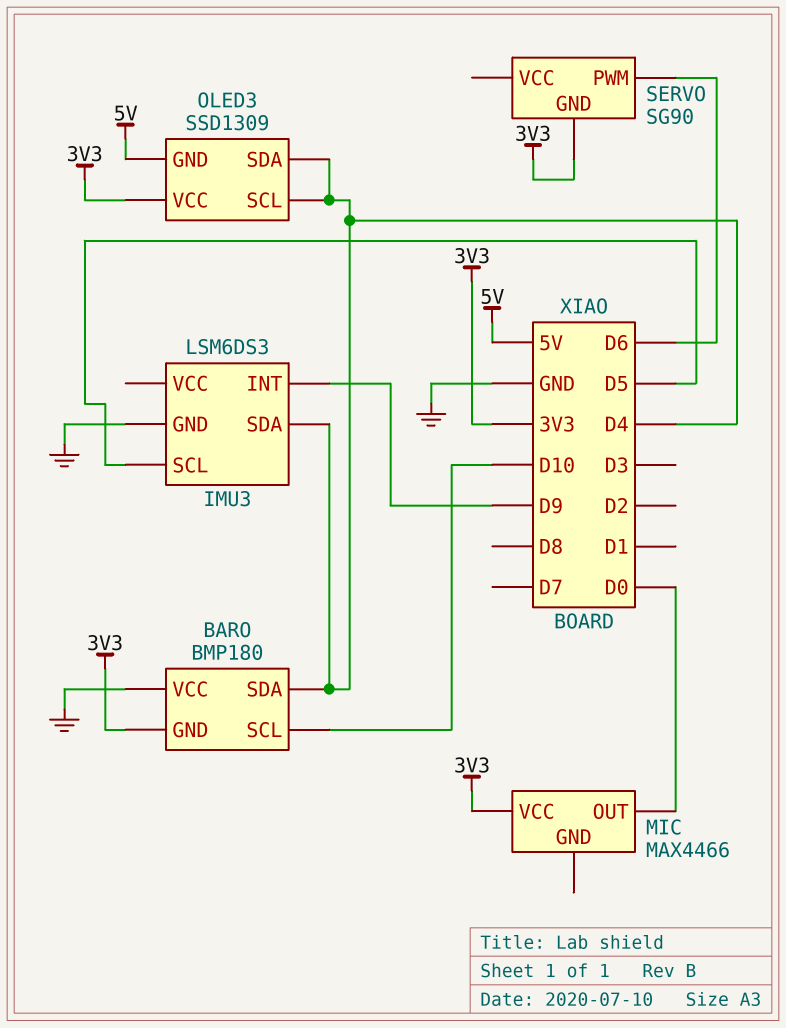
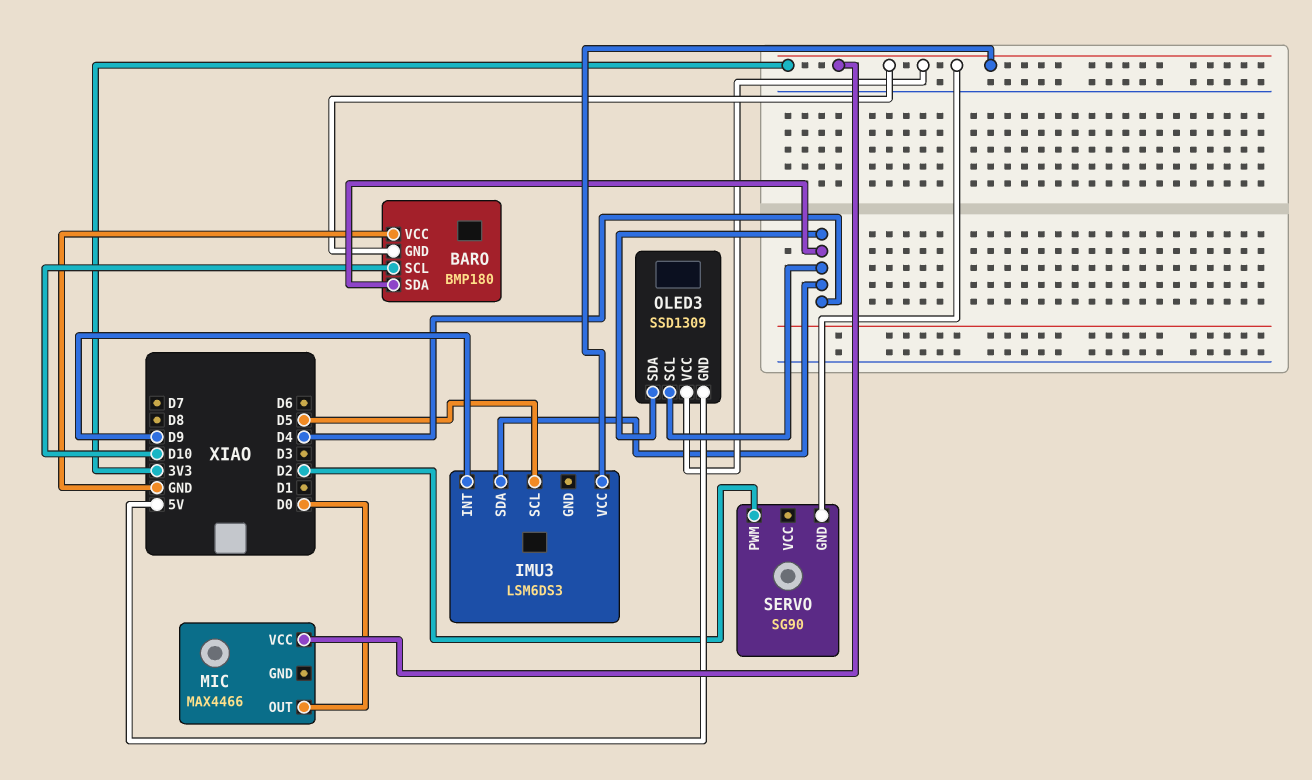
IMU3 pin GND: GND -> none
IMU3 pin VCC: none -> 3V3
SERVO pin PWM: D6 -> D2

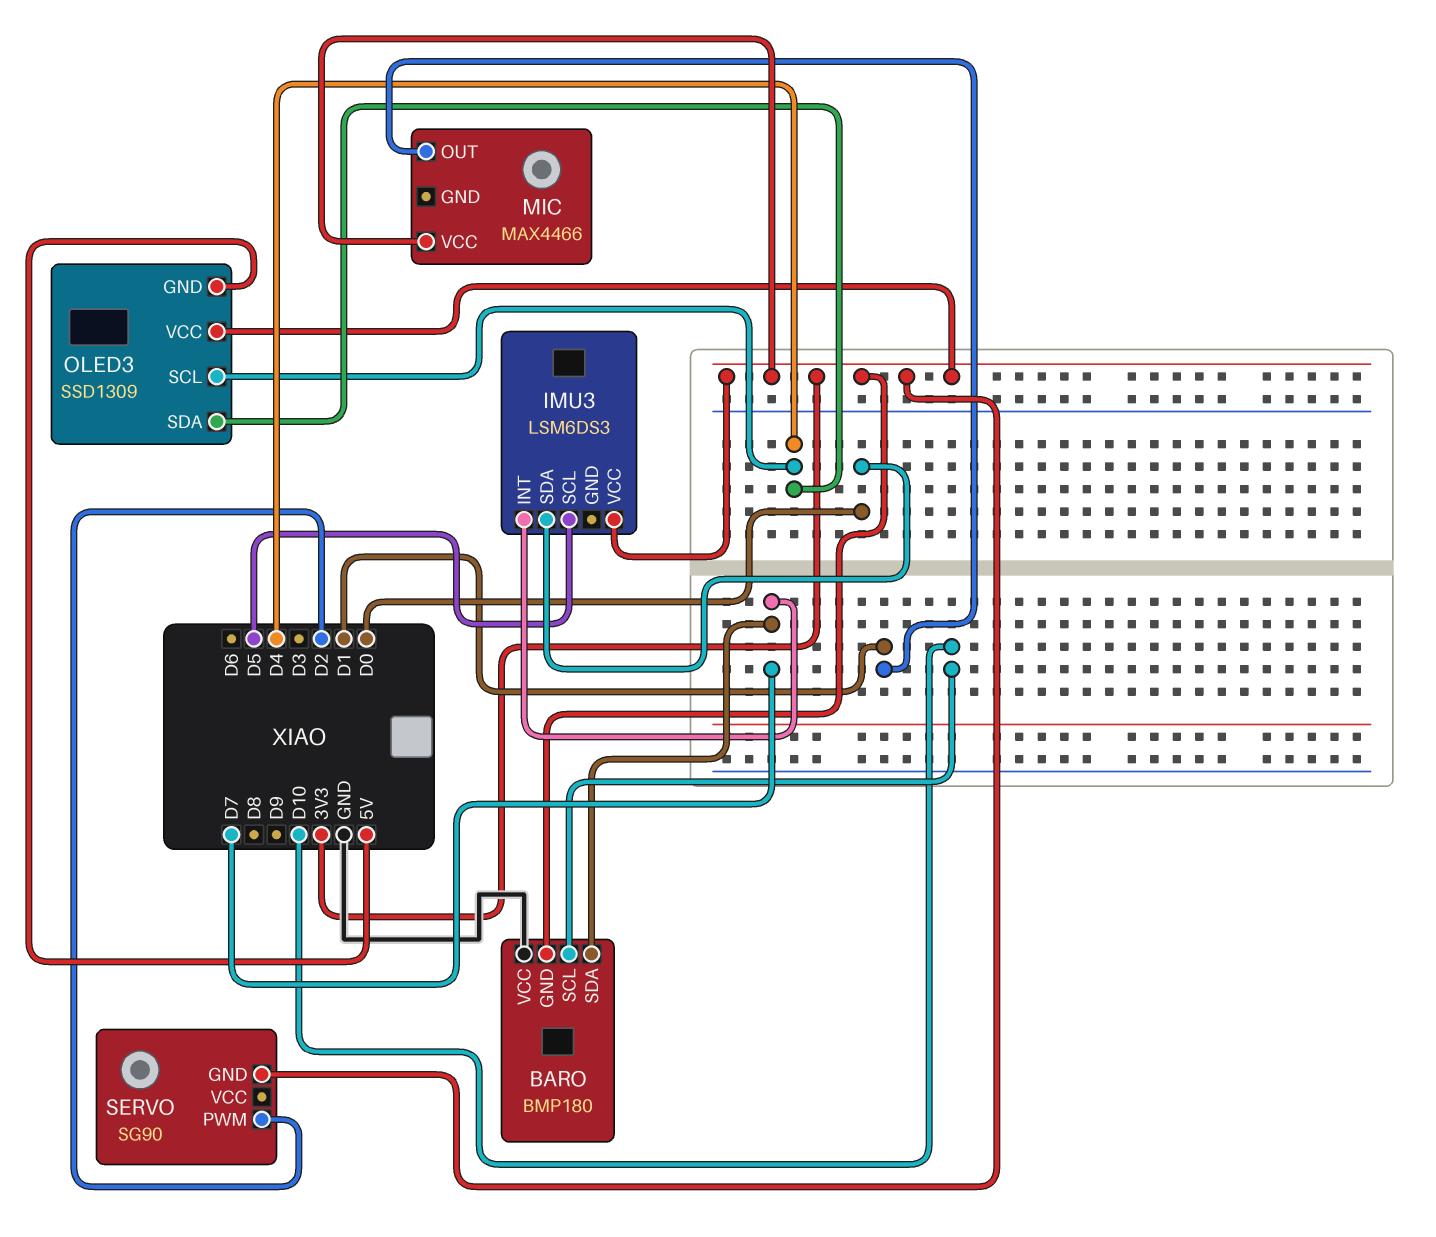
BARO pin SDA: D4 -> D7
IMU3 pin INT: D9 -> D7
IMU3 pin SDA: D4 -> D0
MIC pin OUT: D0 -> D1

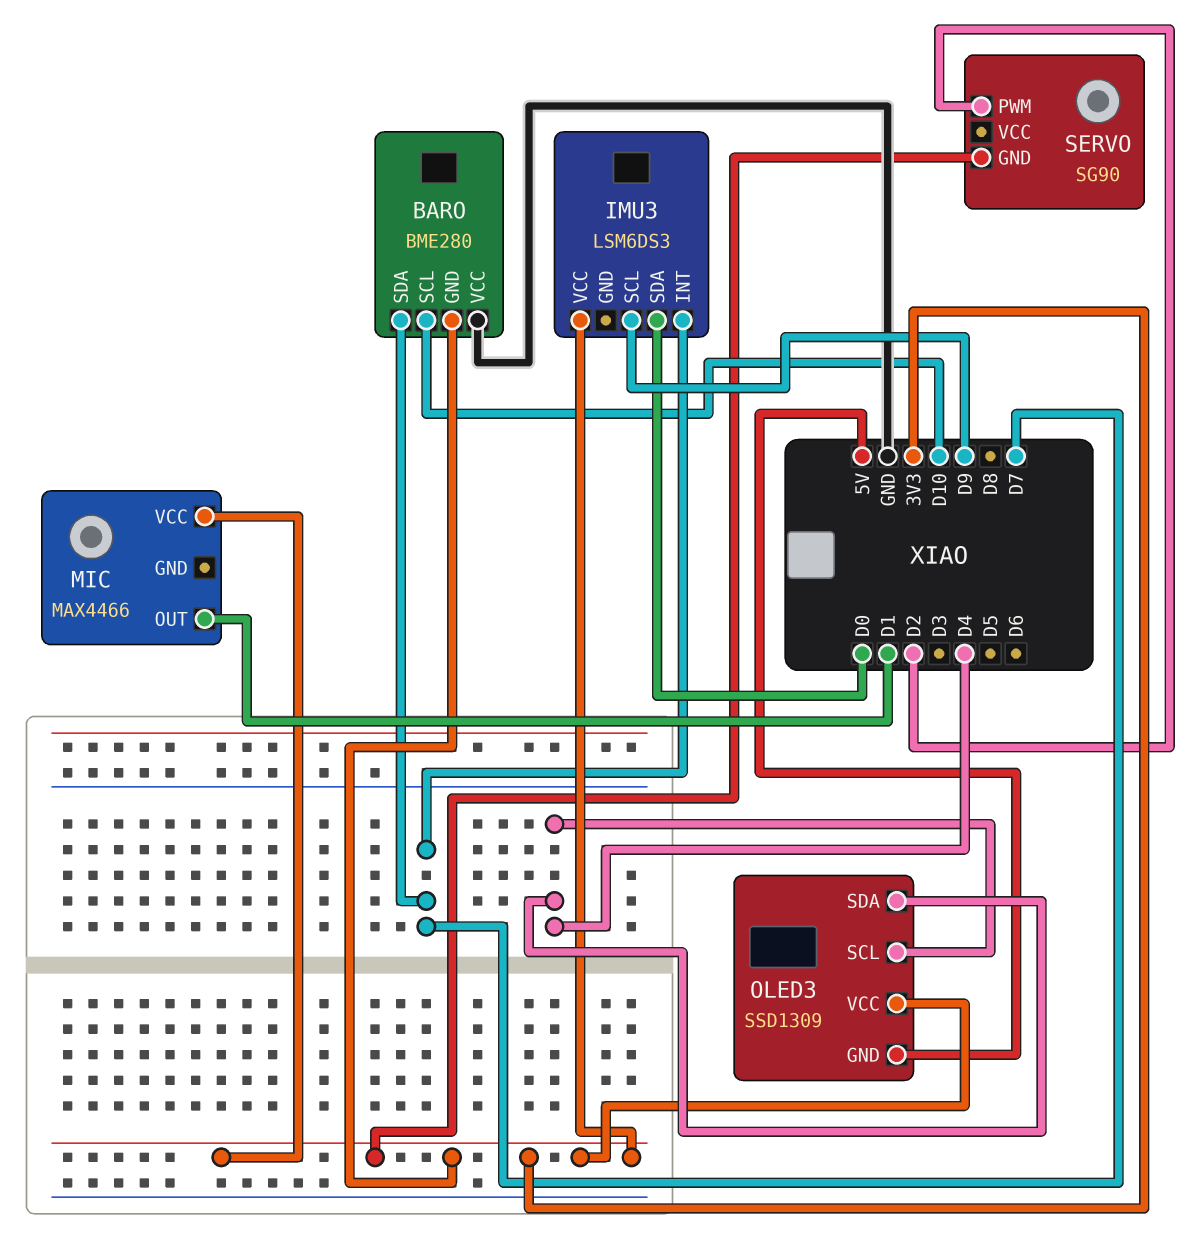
BARO: BMP180 -> BME280
IMU3 pin SCL: D5 -> D9

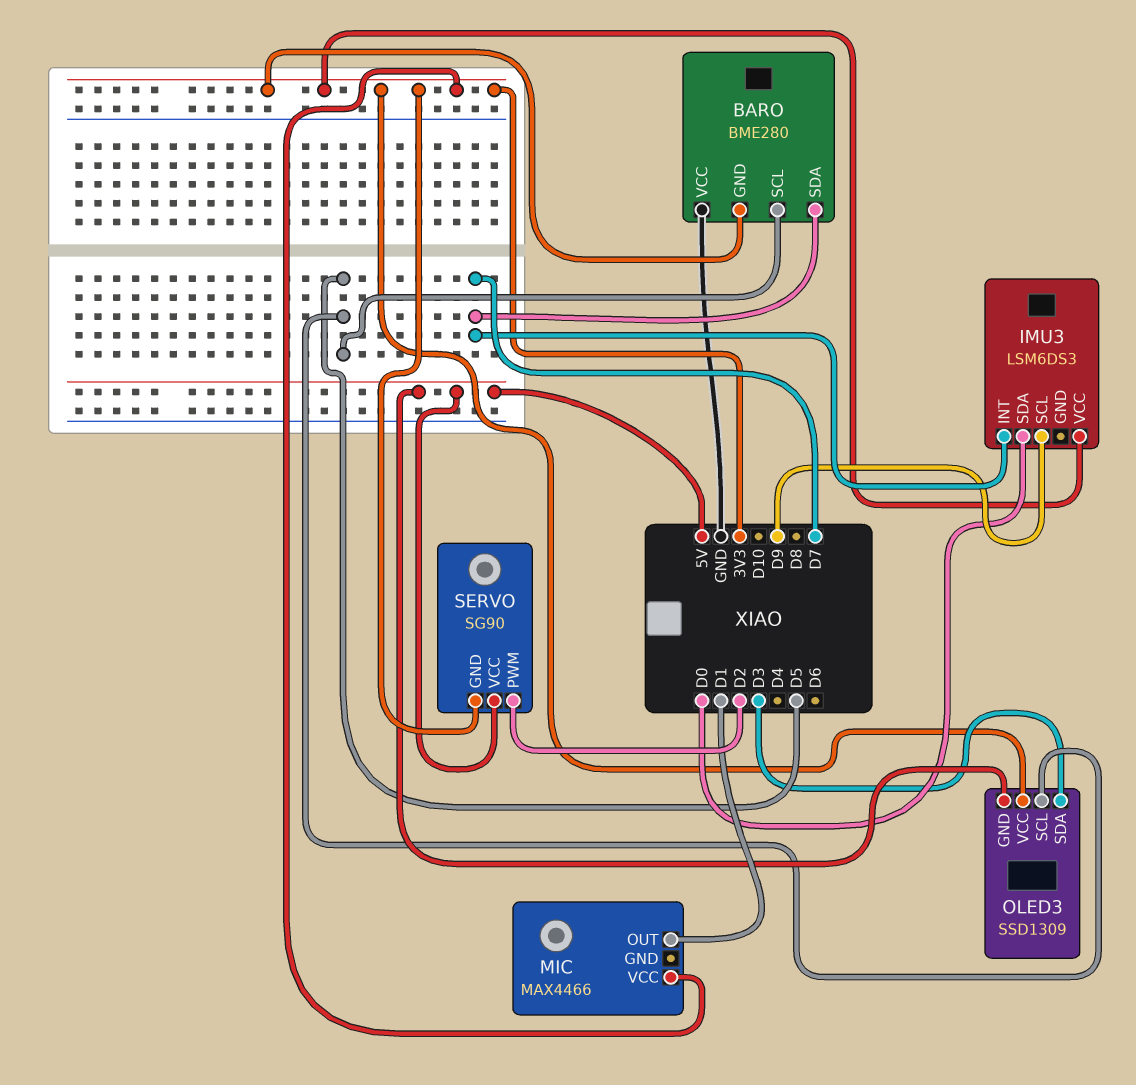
BARO pin SCL: D10 -> D5
OLED3 pin SCL: D4 -> D5
OLED3 pin SDA: D4 -> D3
SERVO pin VCC: none -> 5V

